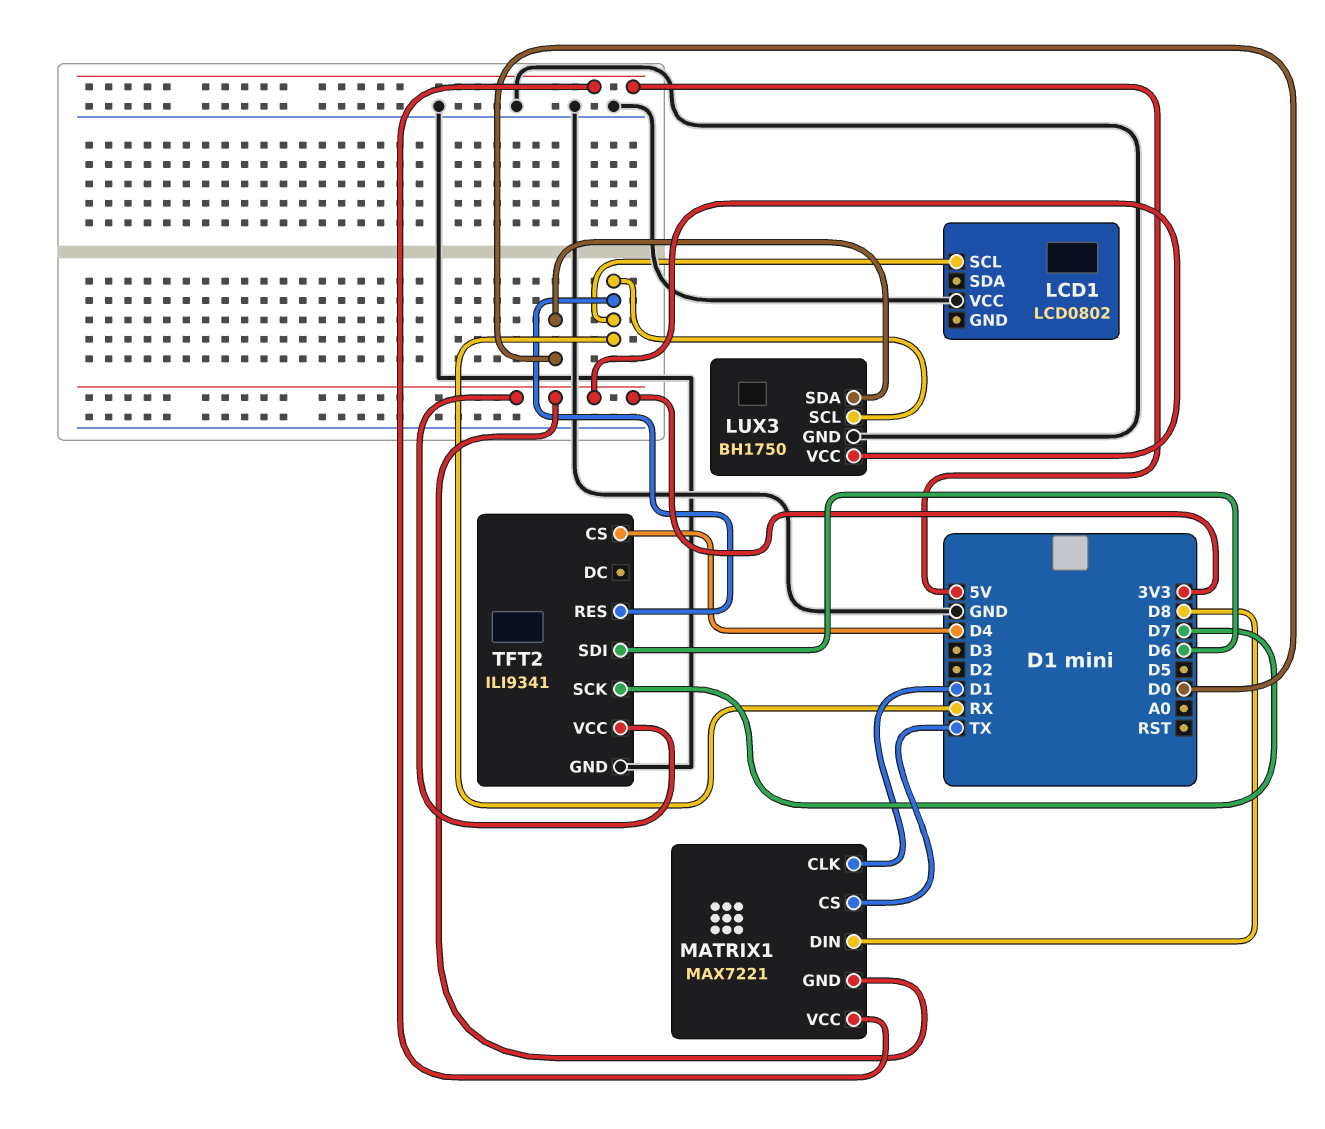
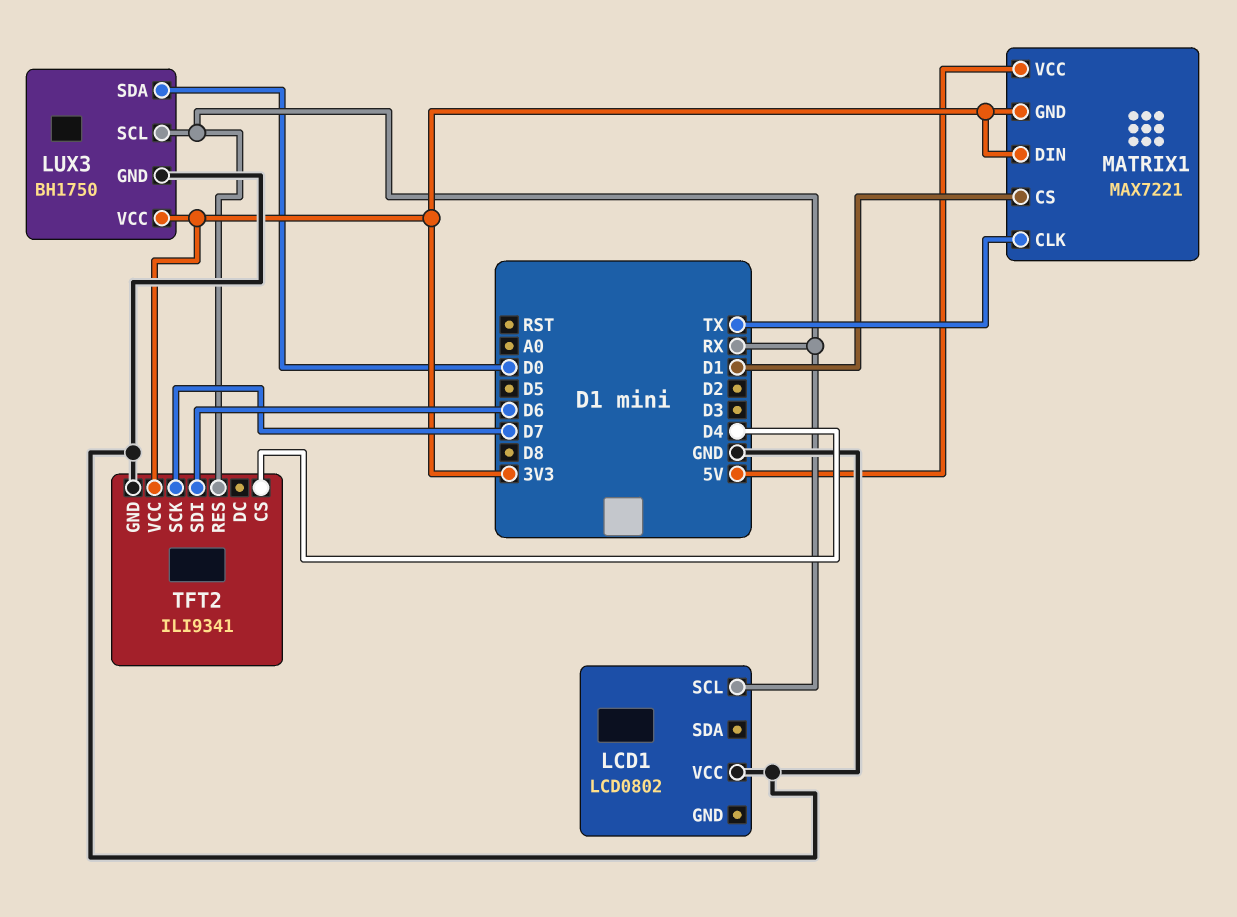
MATRIX1 pin CLK: D1 -> TX
MATRIX1 pin CS: TX -> D1
MATRIX1 pin DIN: D8 -> 3V3

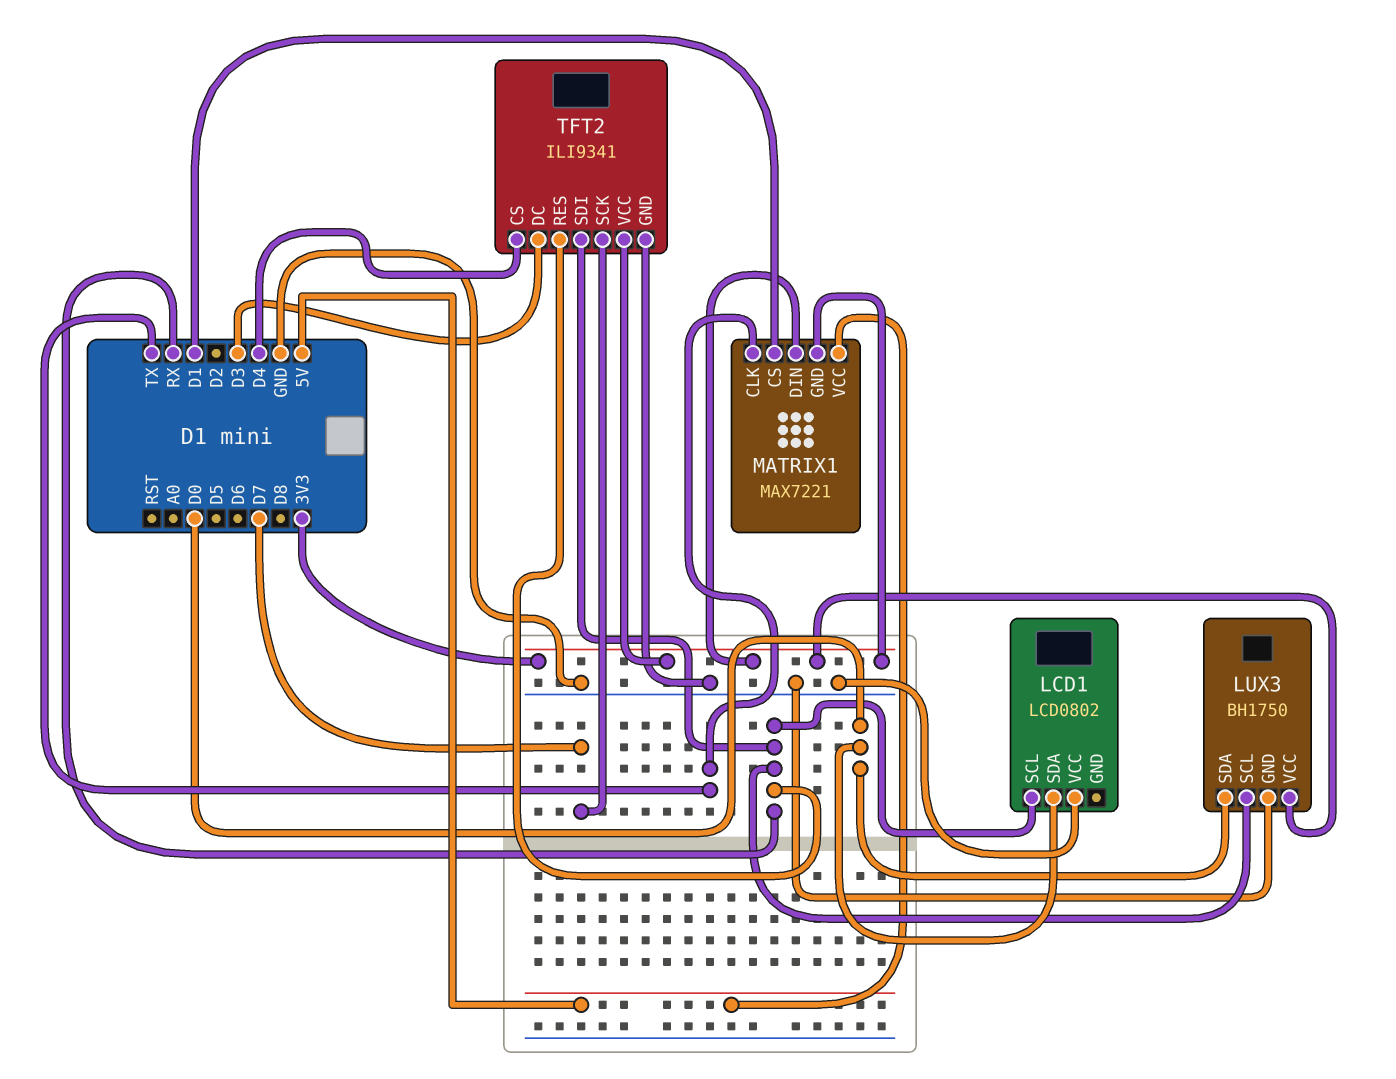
LCD1 pin SDA: none -> D0
TFT2 pin DC: none -> D3
TFT2 pin SDI: D6 -> RX

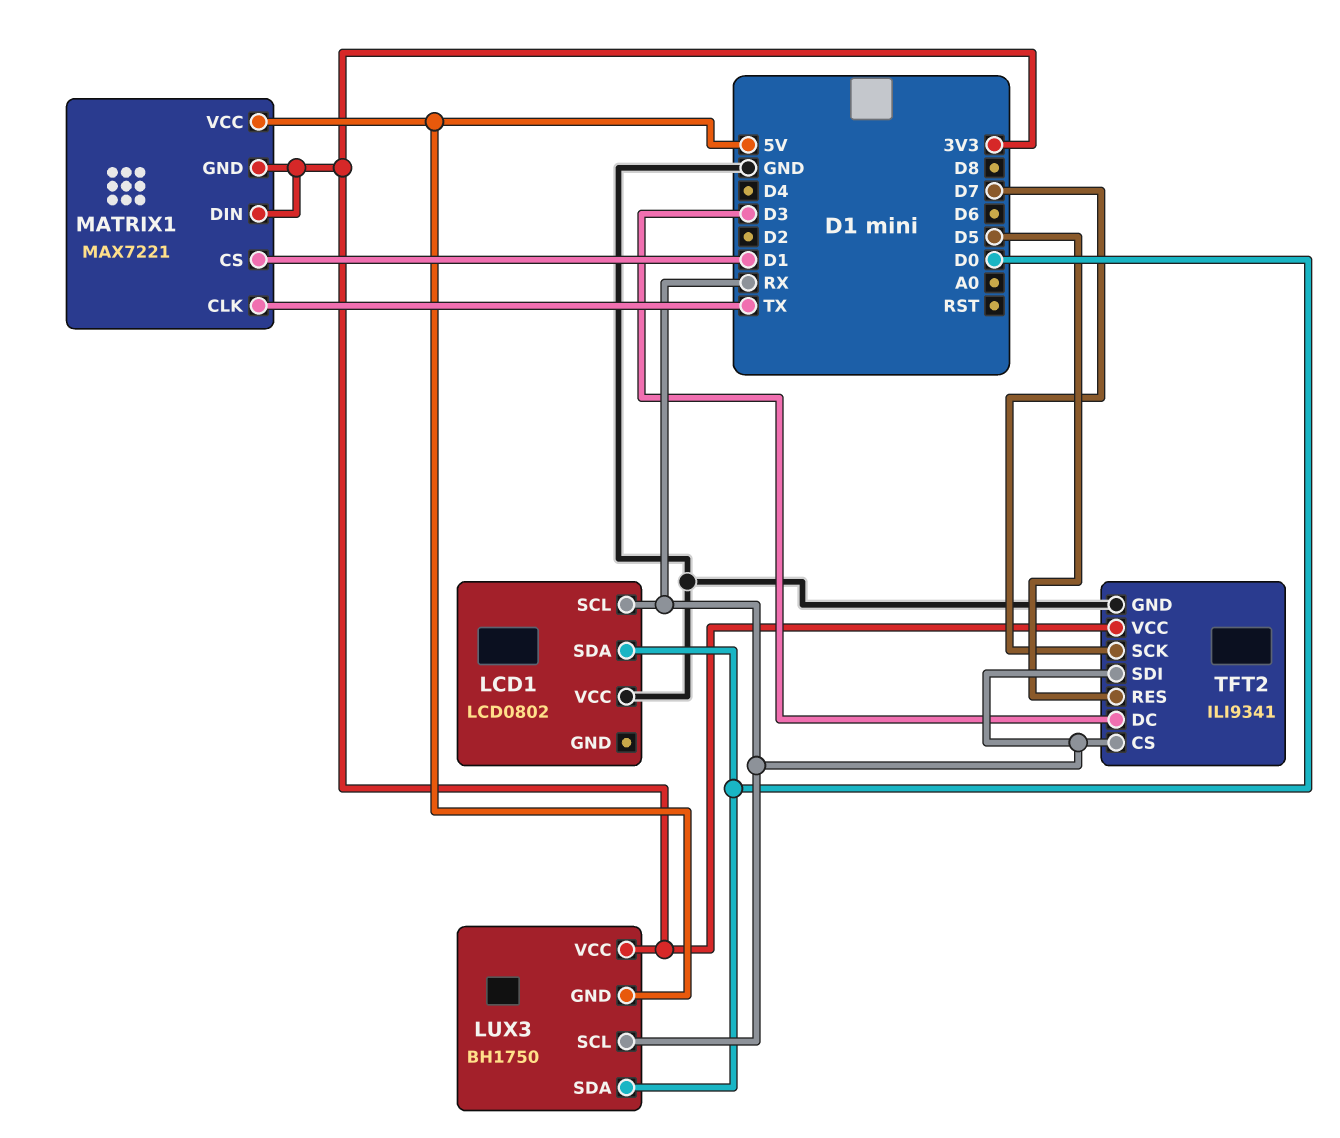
LUX3 pin GND: GND -> 5V
TFT2 pin CS: D4 -> RX
TFT2 pin RES: RX -> D5

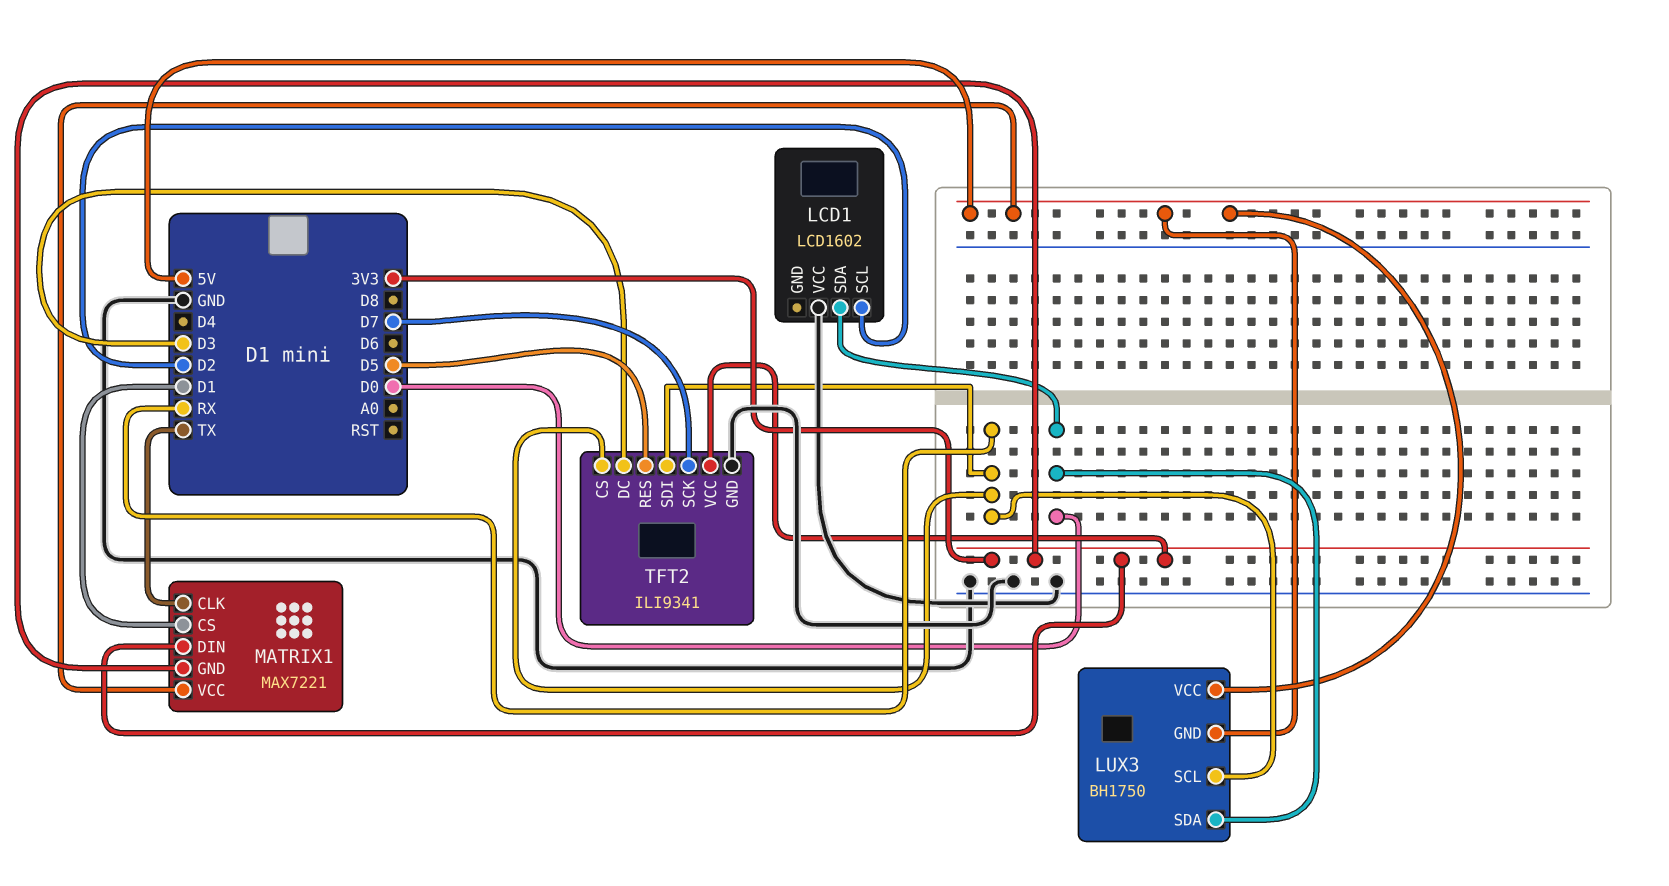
LCD1: LCD0802 -> LCD1602
LCD1 pin SCL: RX -> D2
LUX3 pin VCC: 3V3 -> 5V

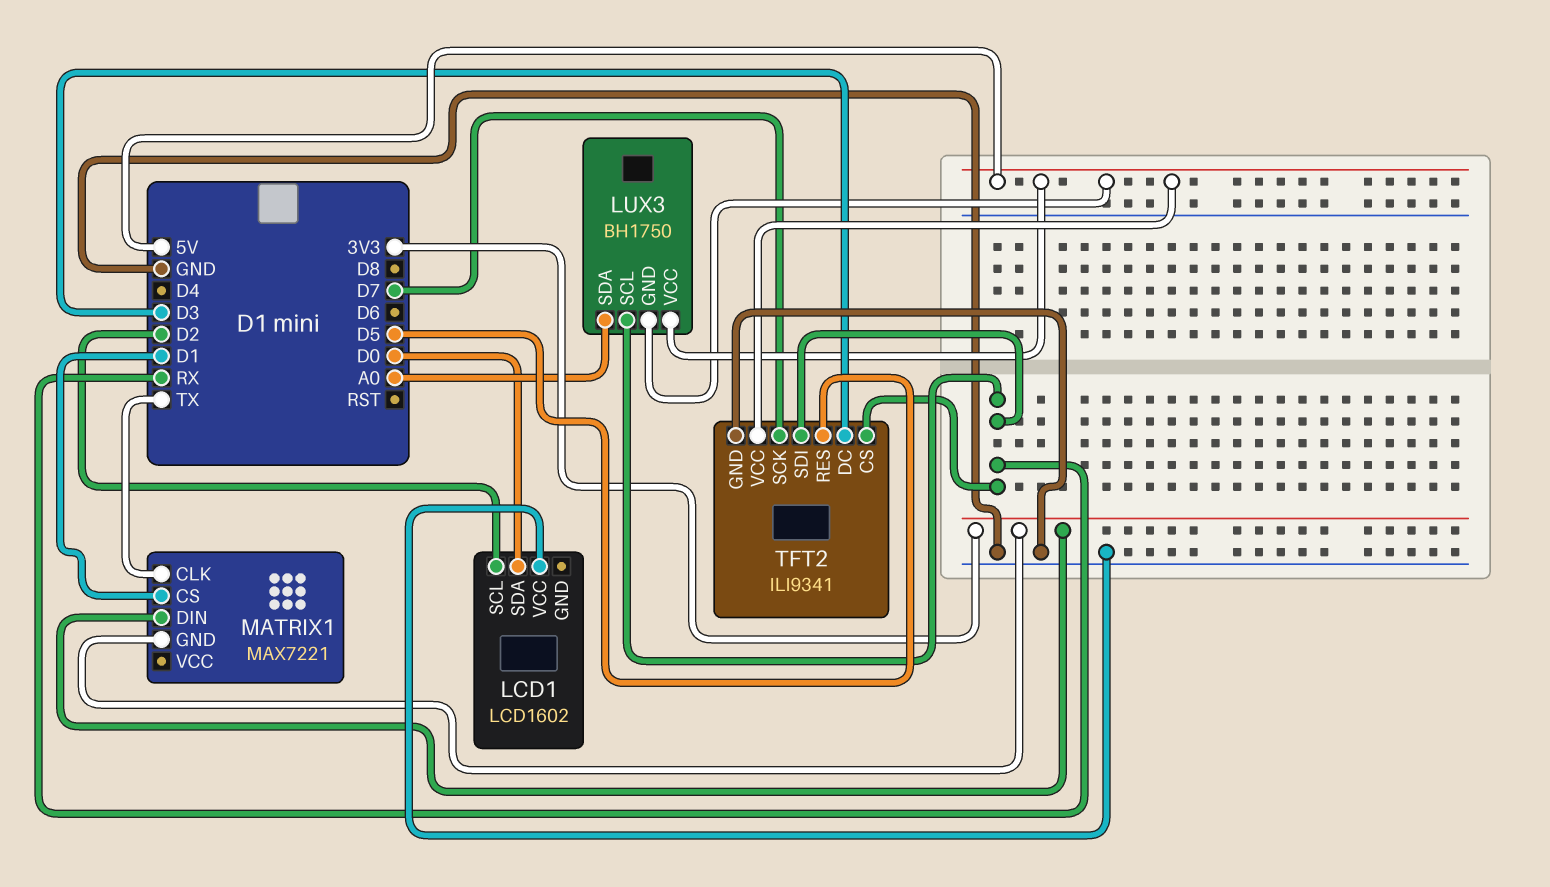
LUX3 pin SDA: D0 -> A0
MATRIX1 pin VCC: 5V -> none
TFT2 pin VCC: 3V3 -> 5V

